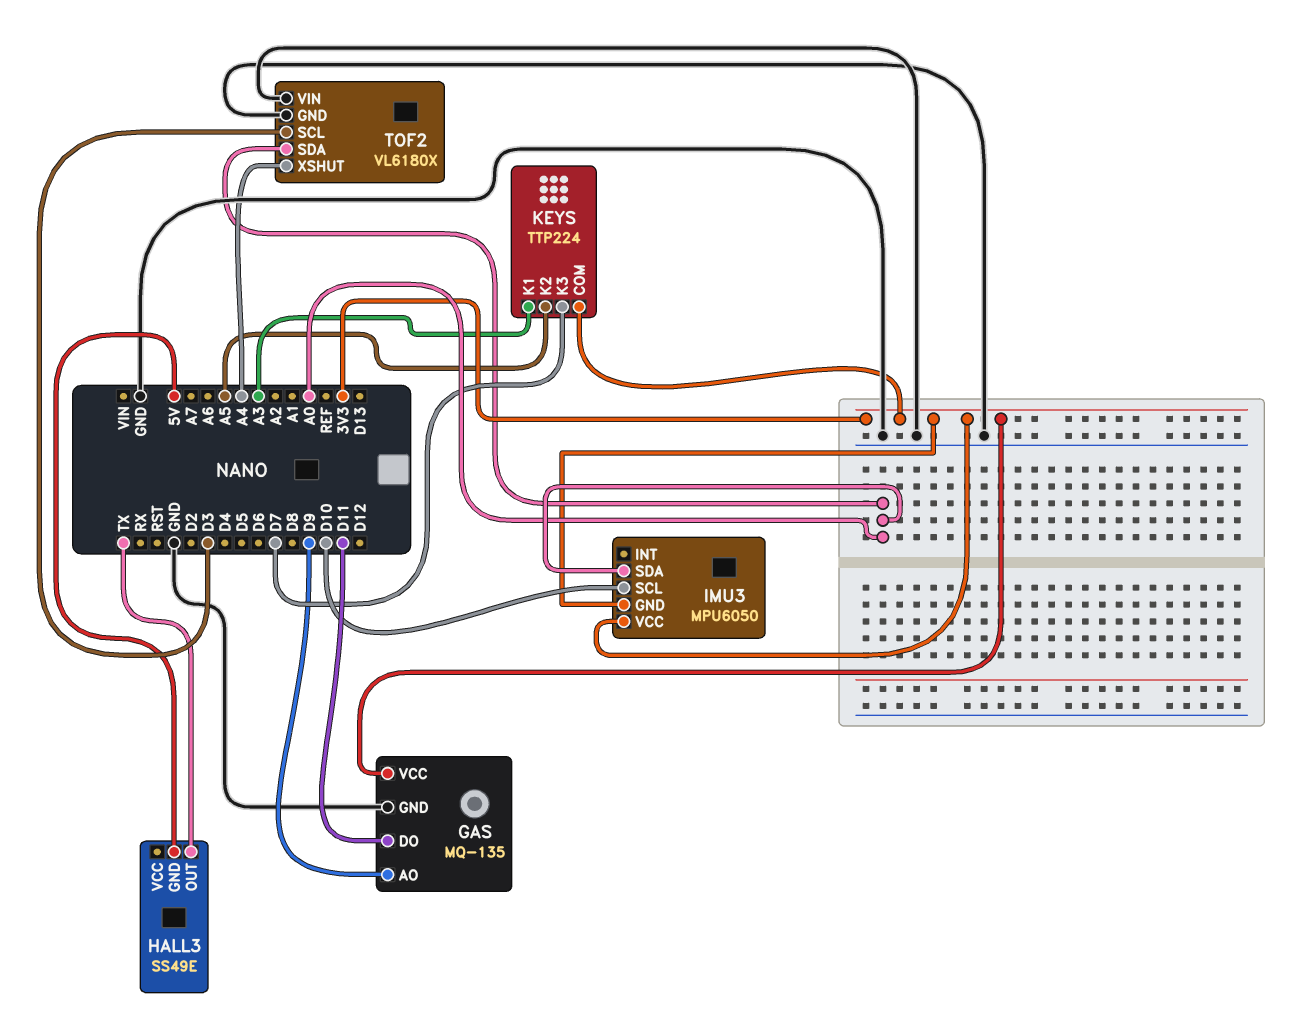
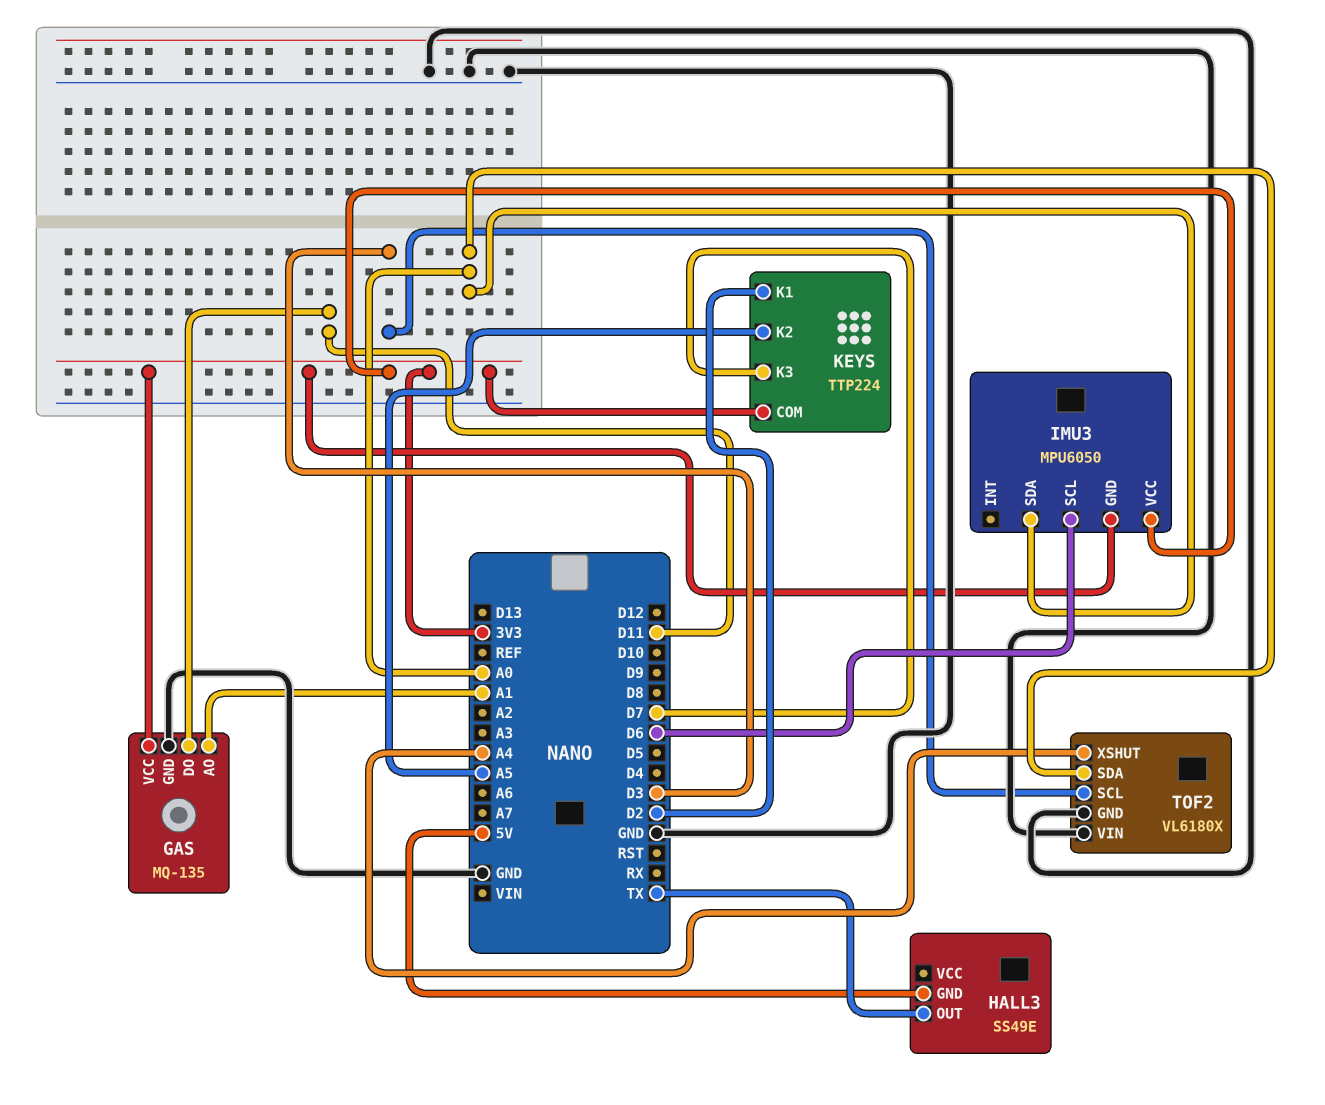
GAS pin AO: D9 -> A1
IMU3 pin SCL: D10 -> D6
KEYS pin K1: A3 -> D2

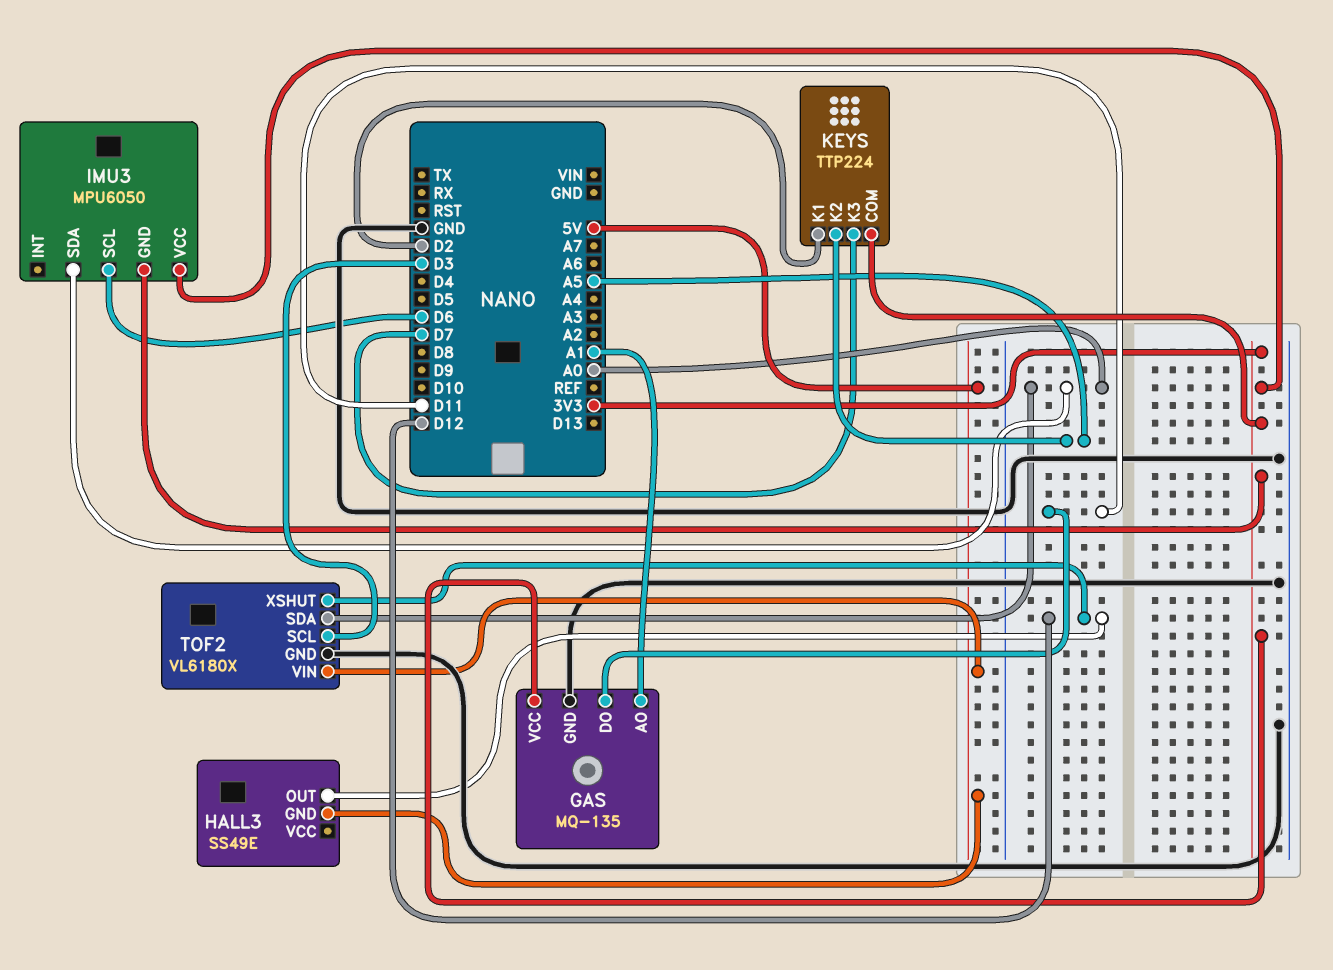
HALL3 pin OUT: TX -> D12
TOF2 pin VIN: GND -> 5V
TOF2 pin XSHUT: A4 -> D12

